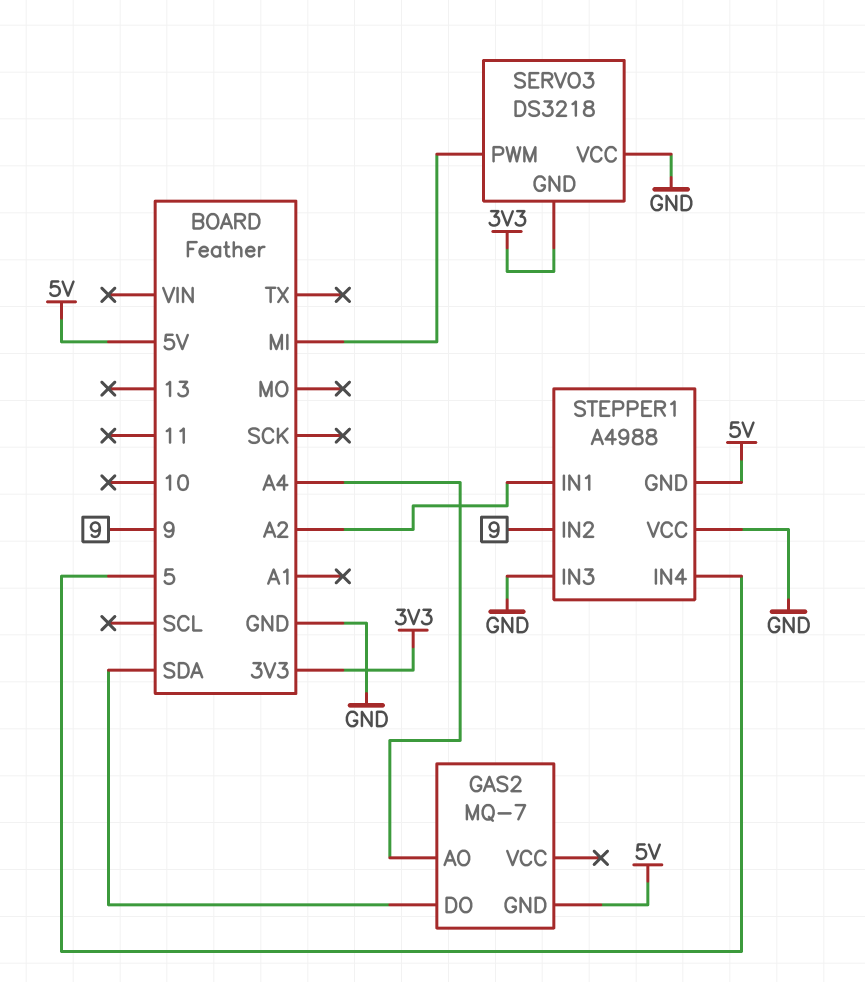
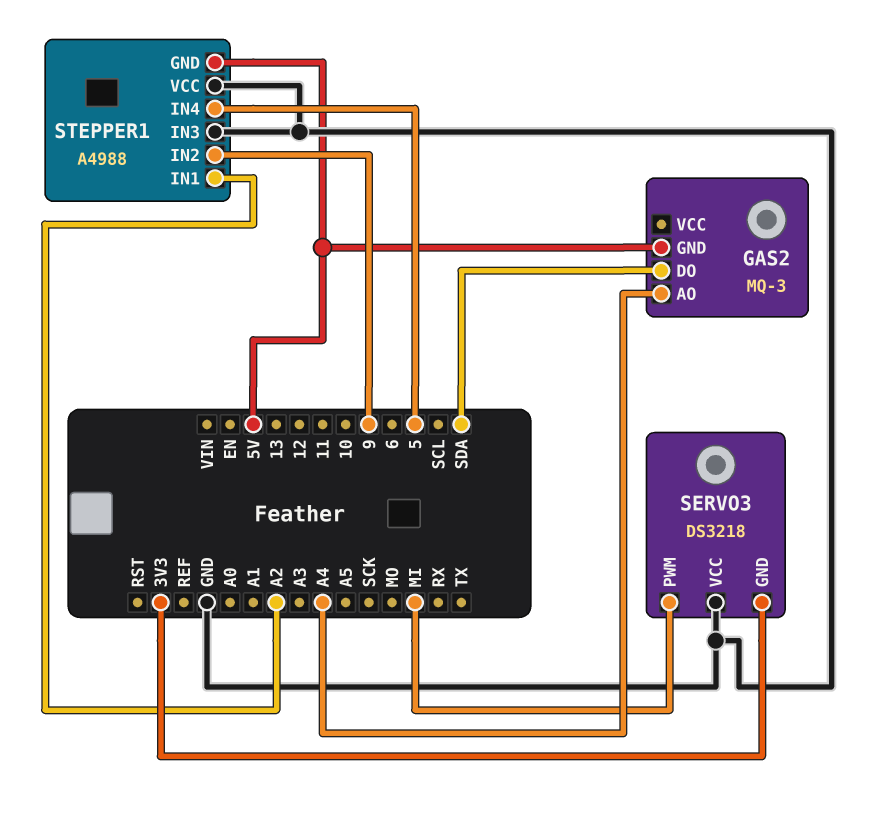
GAS2: MQ-7 -> MQ-3

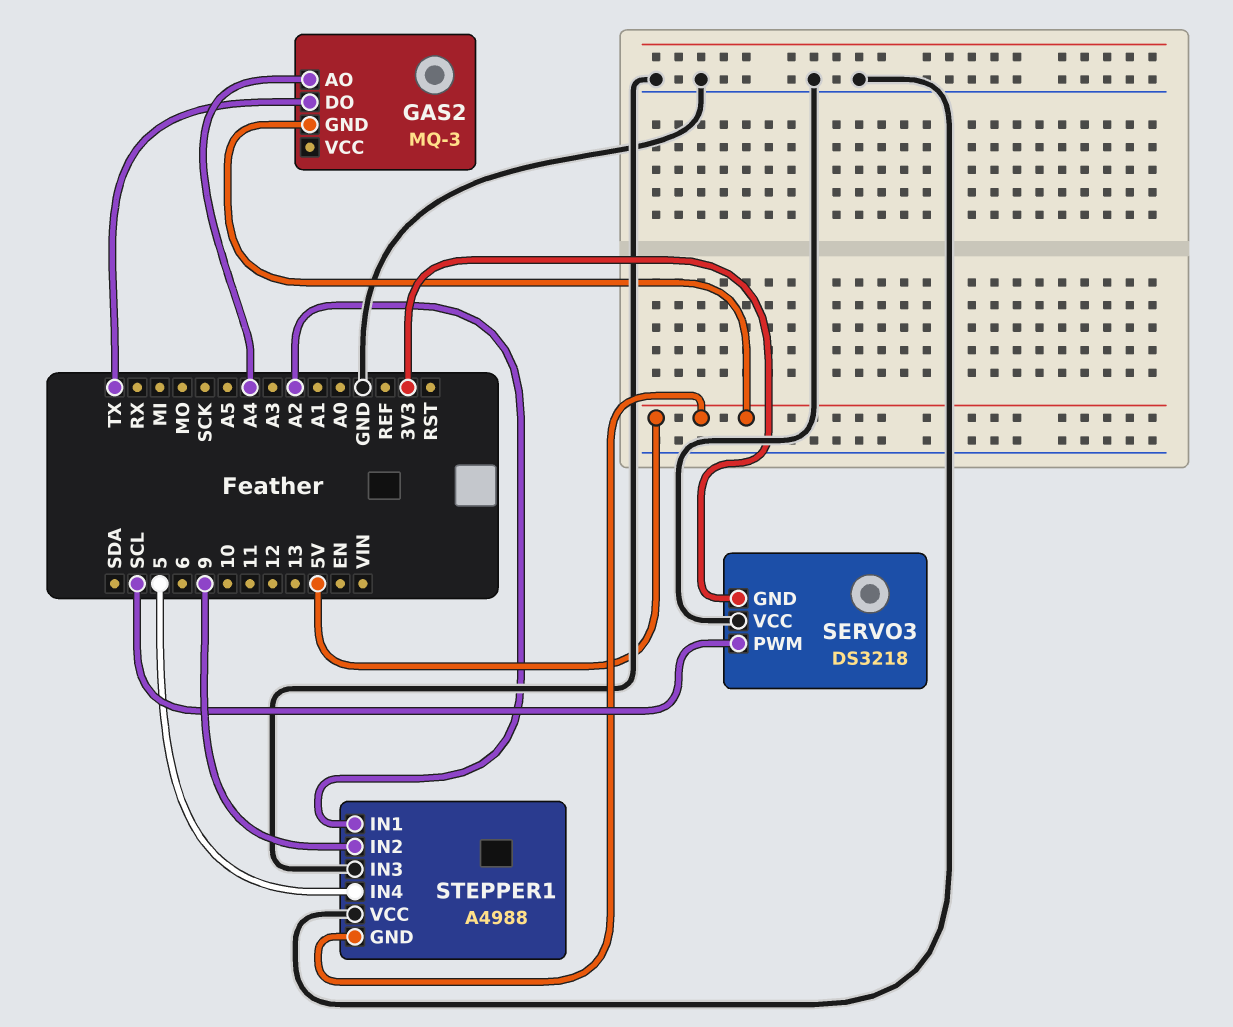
GAS2 pin DO: SDA -> TX
SERVO3 pin PWM: MI -> SCL

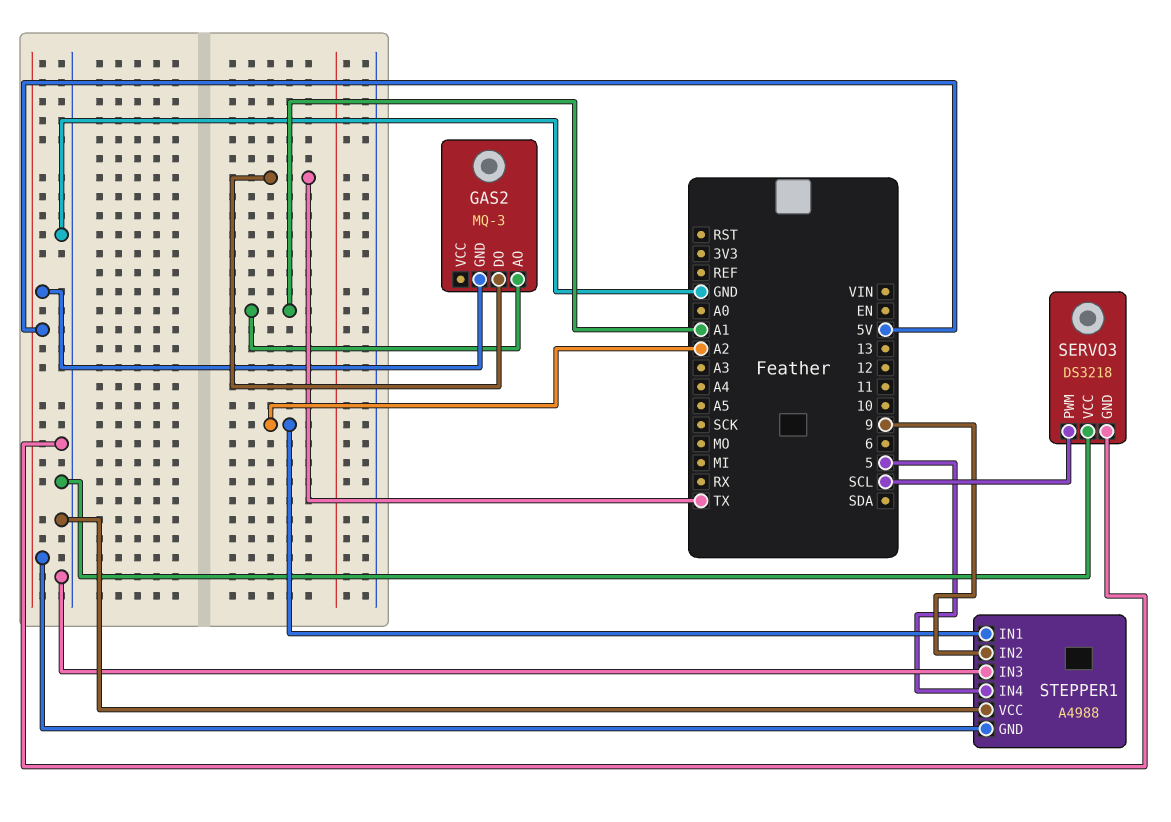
GAS2 pin AO: A4 -> A1
SERVO3 pin GND: 3V3 -> GND

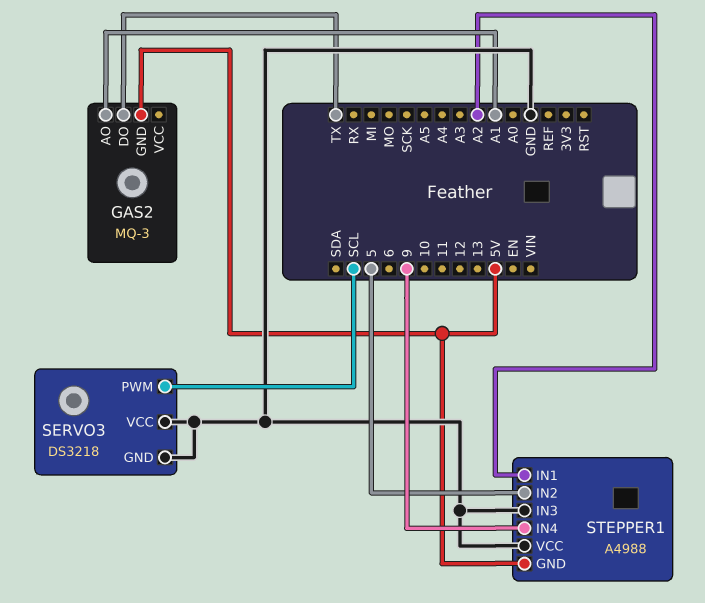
STEPPER1 pin IN2: 9 -> 5
STEPPER1 pin IN4: 5 -> 9

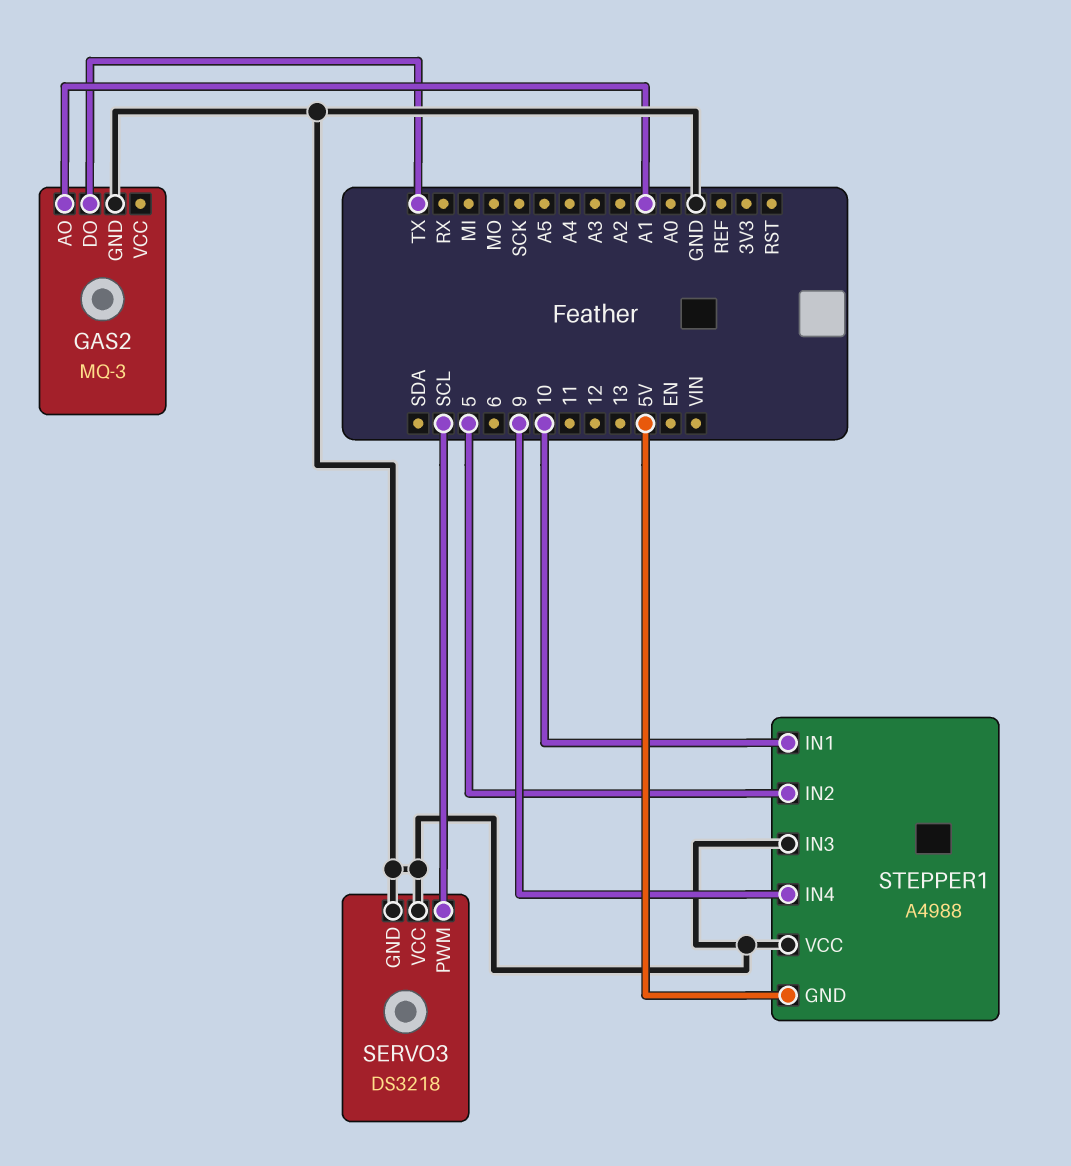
GAS2 pin GND: 5V -> GND
STEPPER1 pin IN1: A2 -> 10

